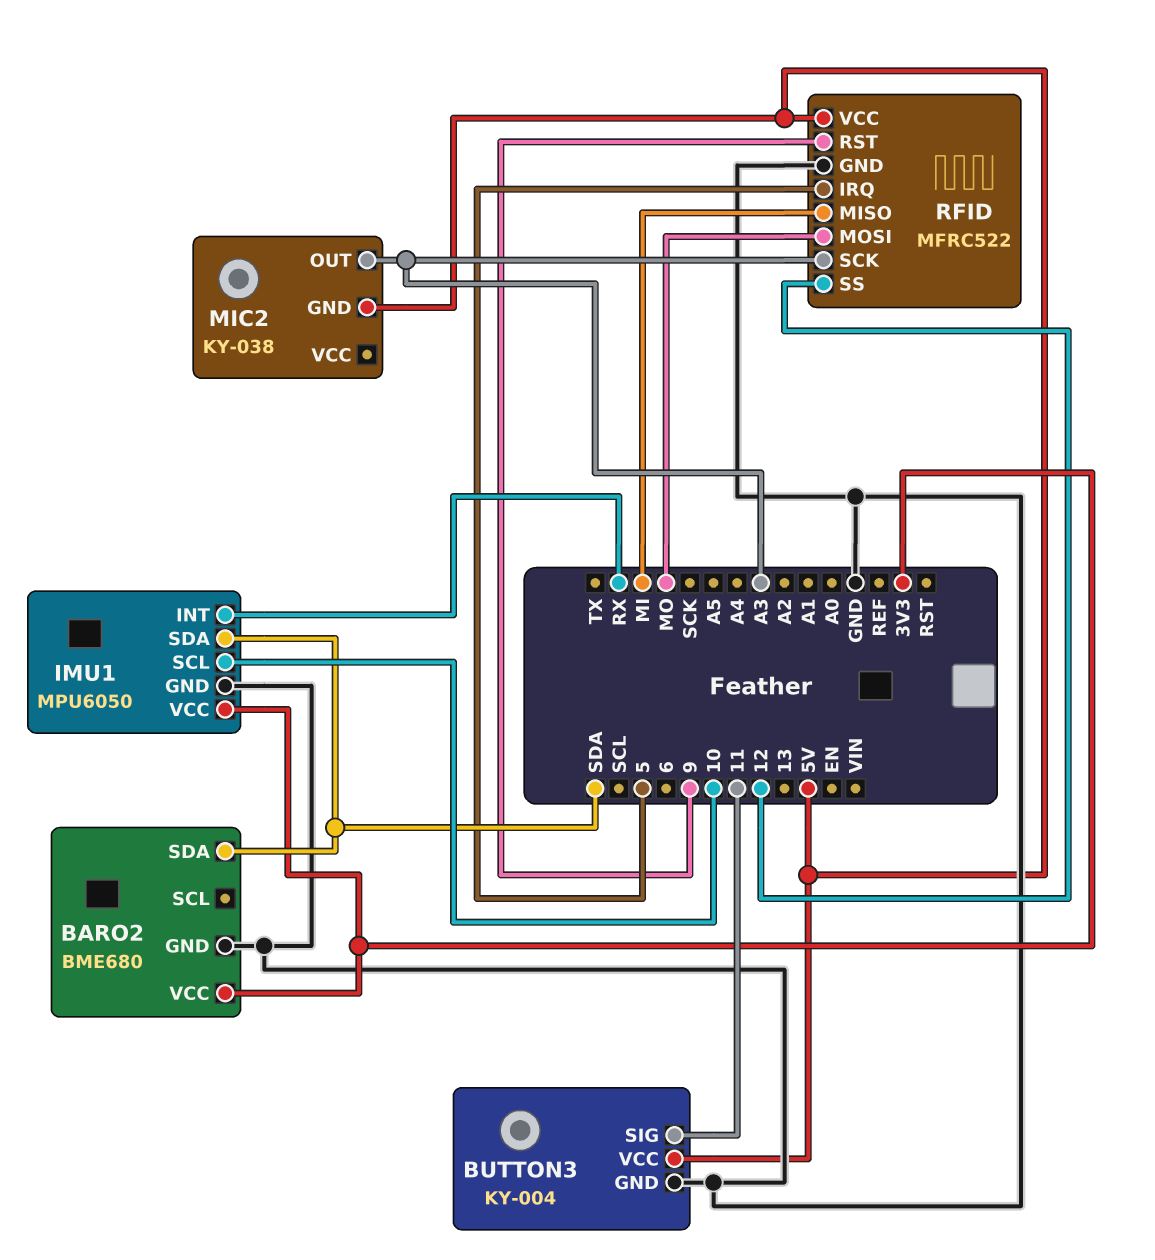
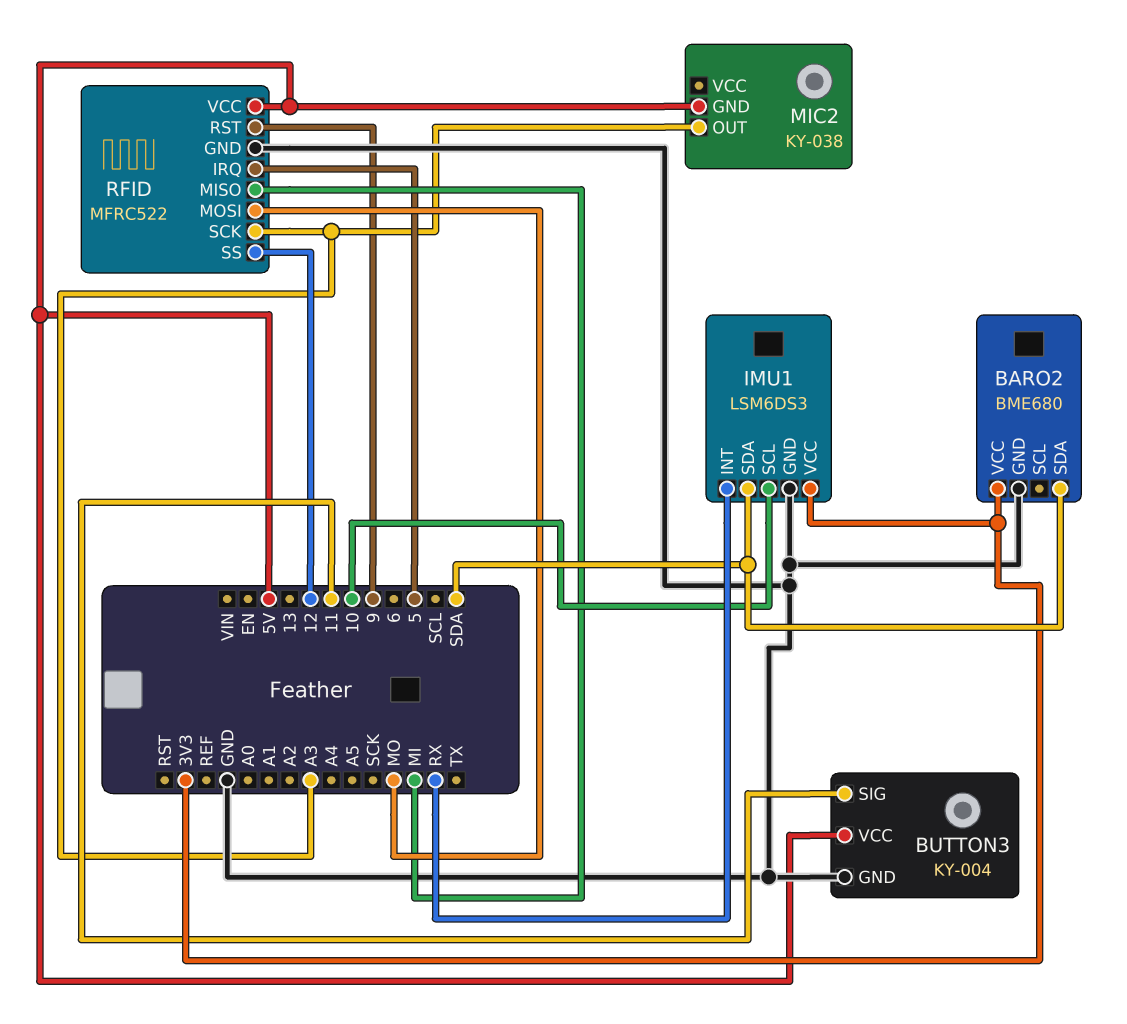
IMU1: MPU6050 -> LSM6DS3

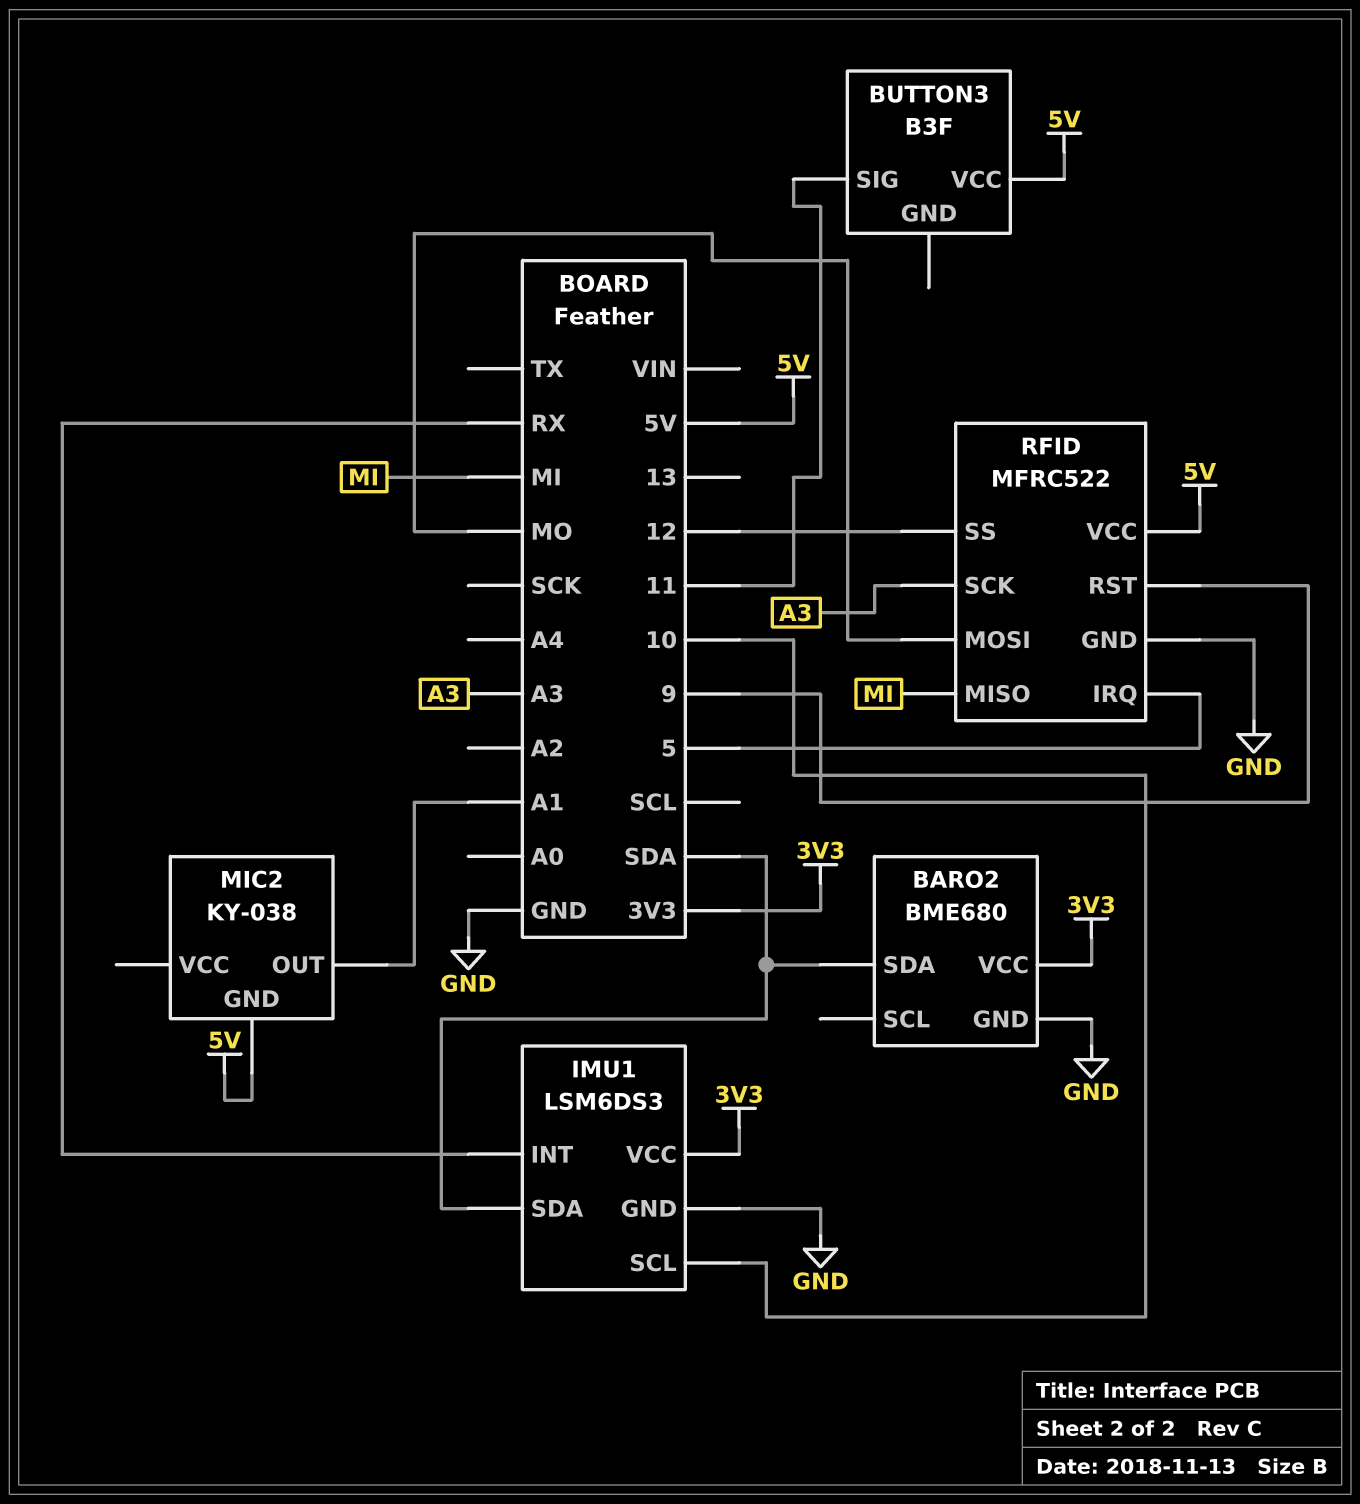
BUTTON3: KY-004 -> B3F
BUTTON3 pin GND: GND -> none
MIC2 pin OUT: A3 -> A1

